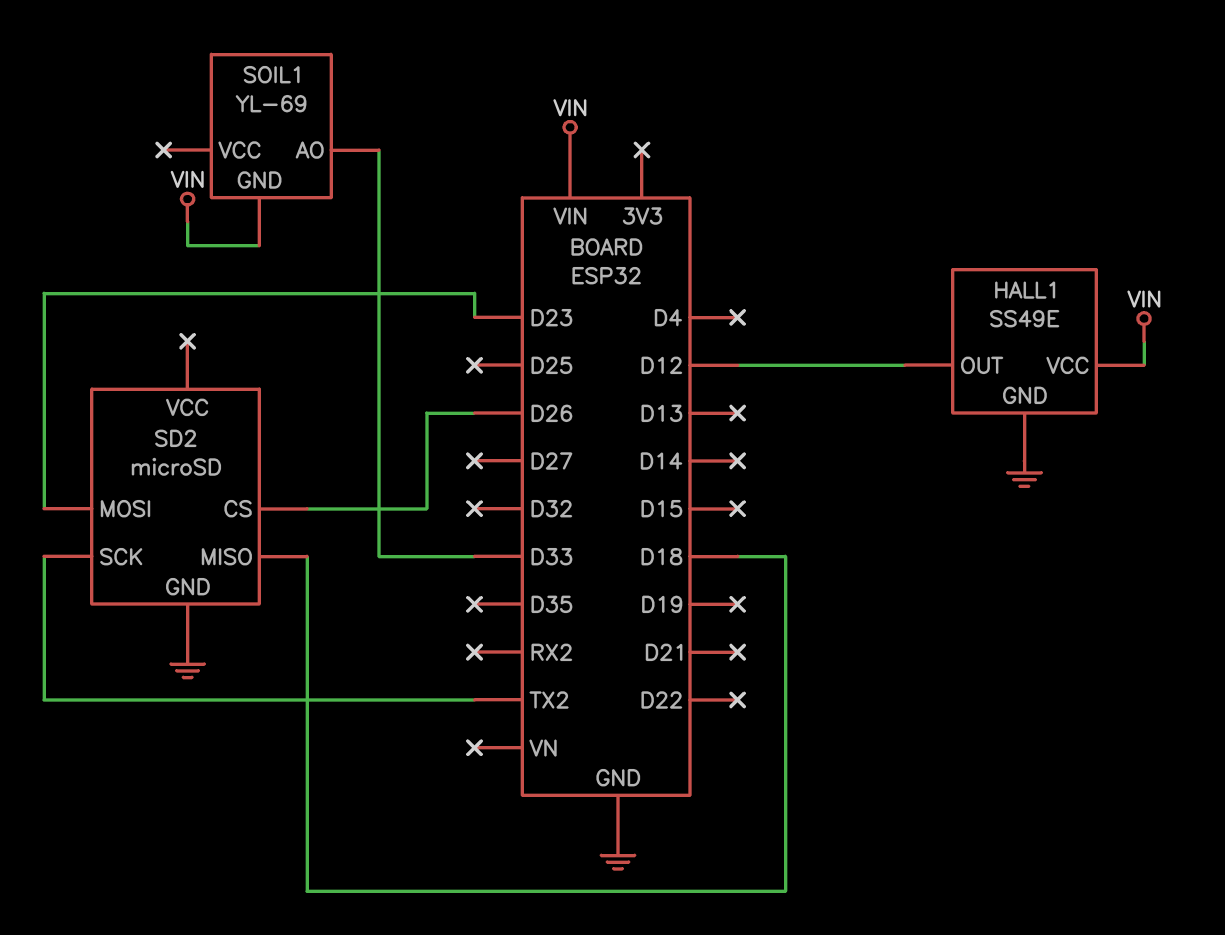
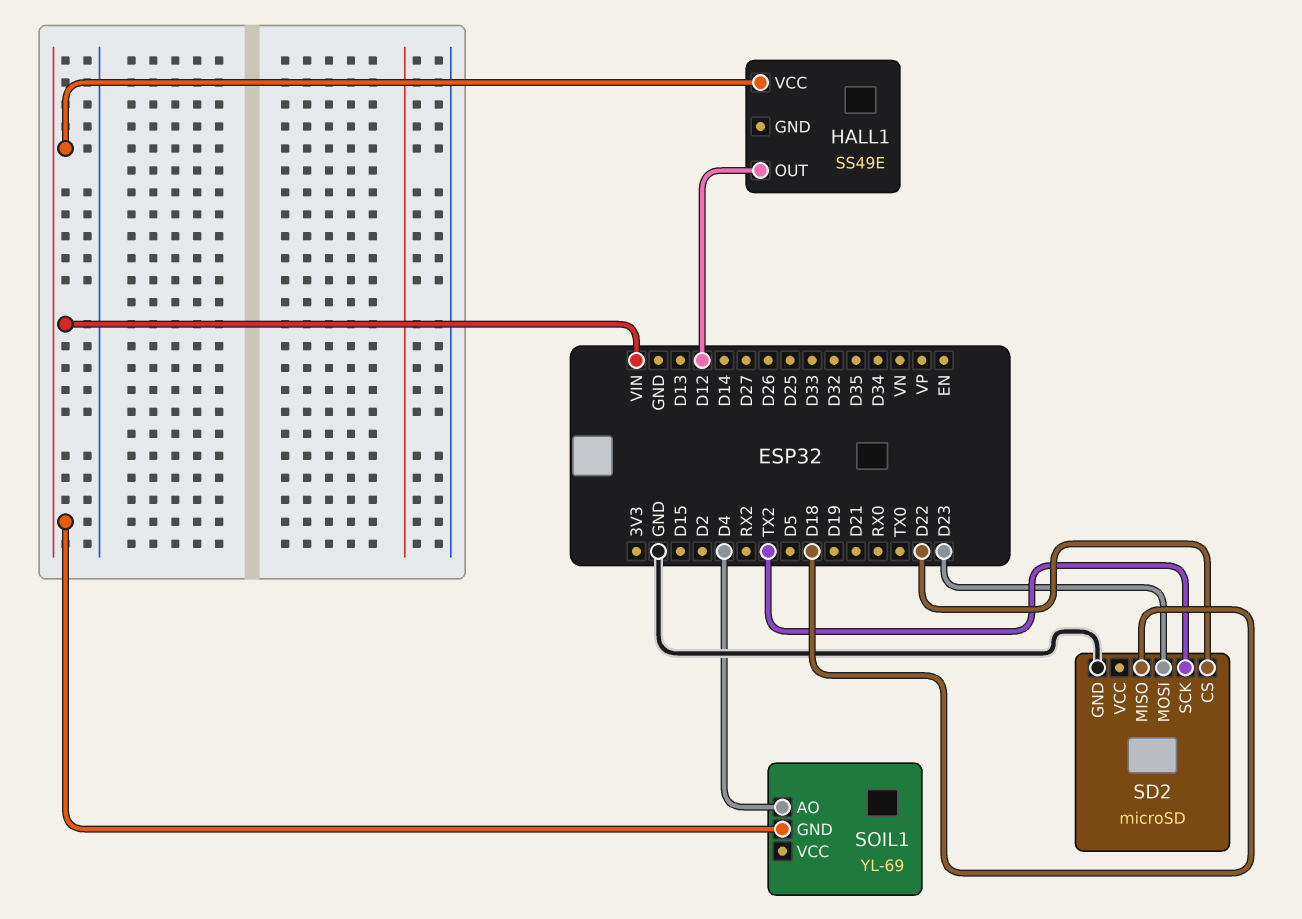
HALL1 pin GND: GND -> none
SD2 pin CS: D26 -> D22
SOIL1 pin AO: D33 -> D4

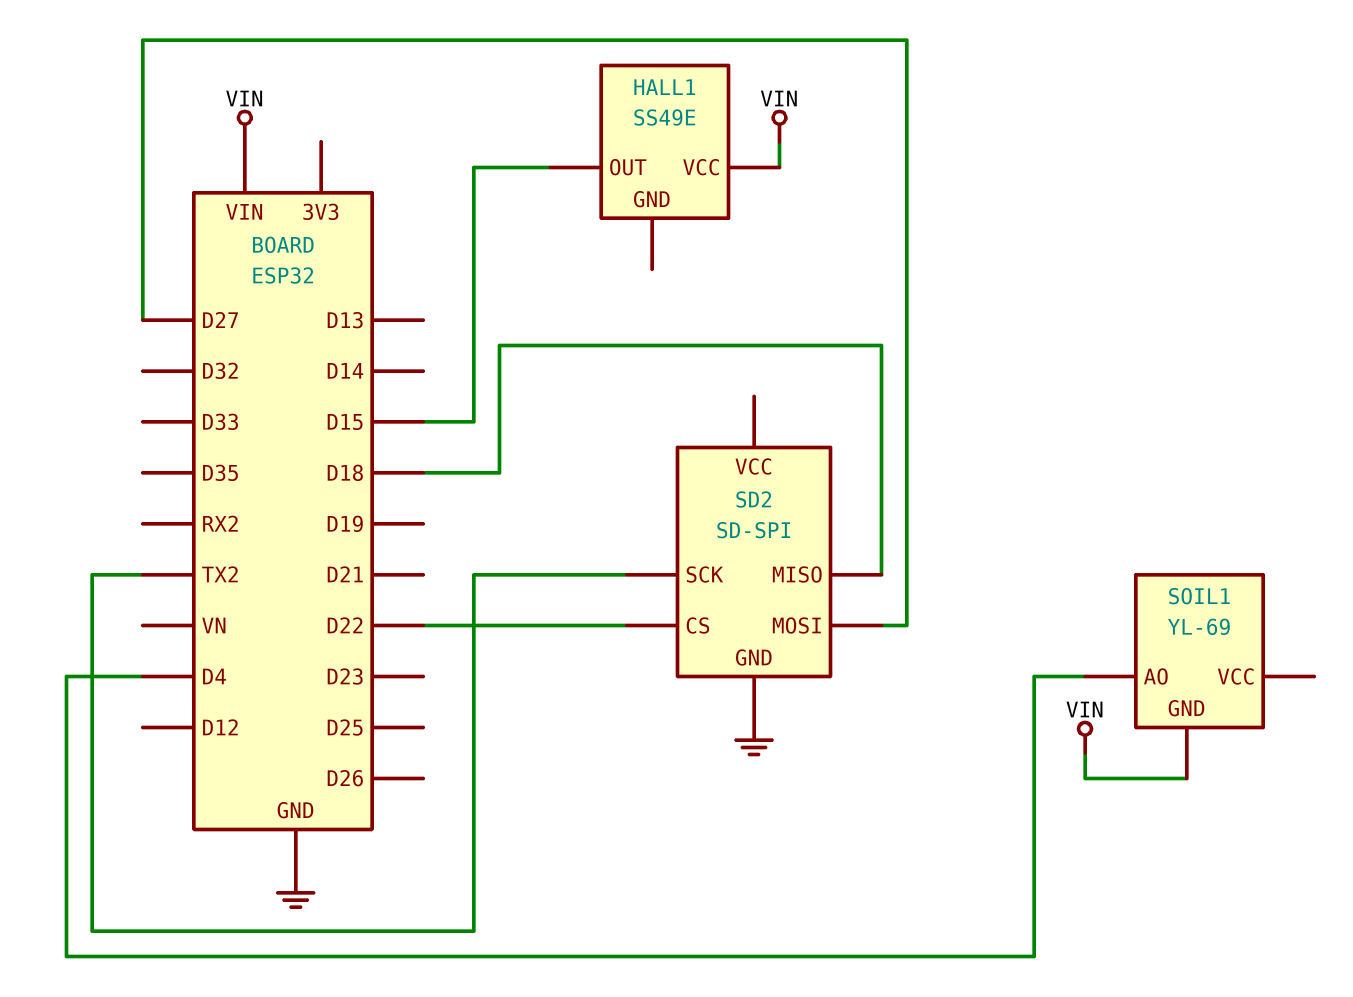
HALL1 pin OUT: D12 -> D15
SD2: microSD -> SD-SPI
SD2 pin MOSI: D23 -> D27

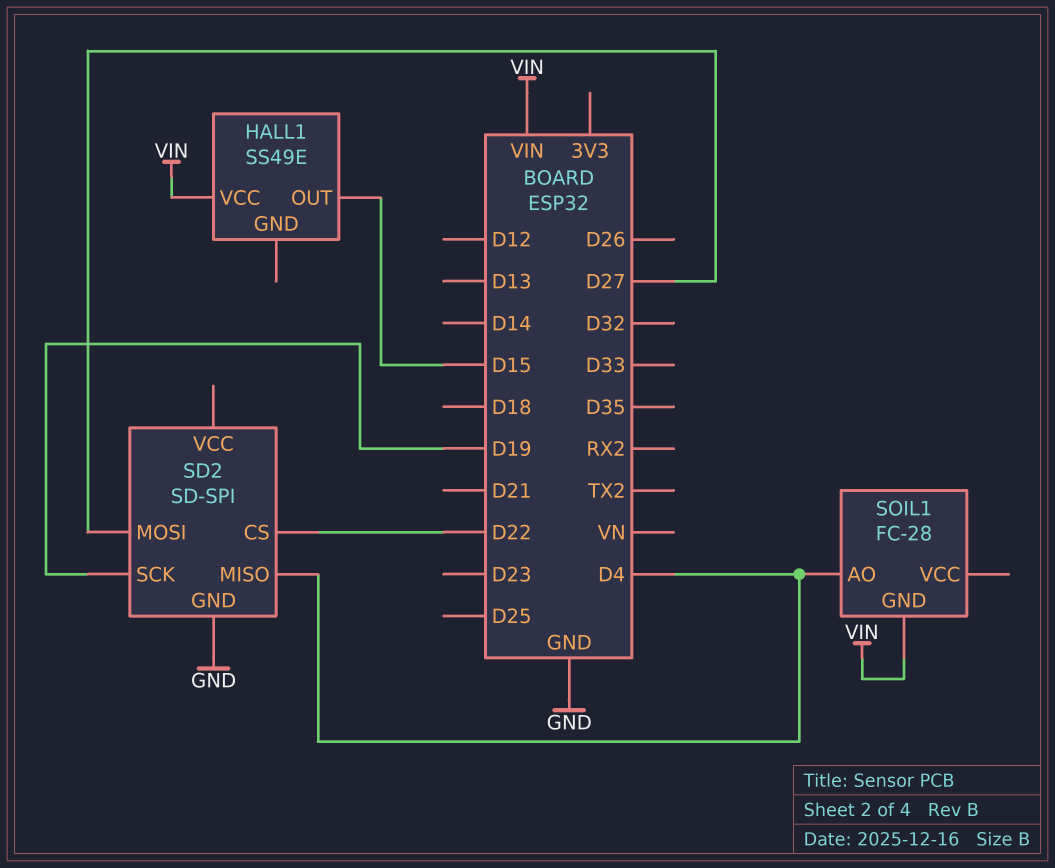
SD2 pin MISO: D18 -> D4
SD2 pin SCK: TX2 -> D19
SOIL1: YL-69 -> FC-28

